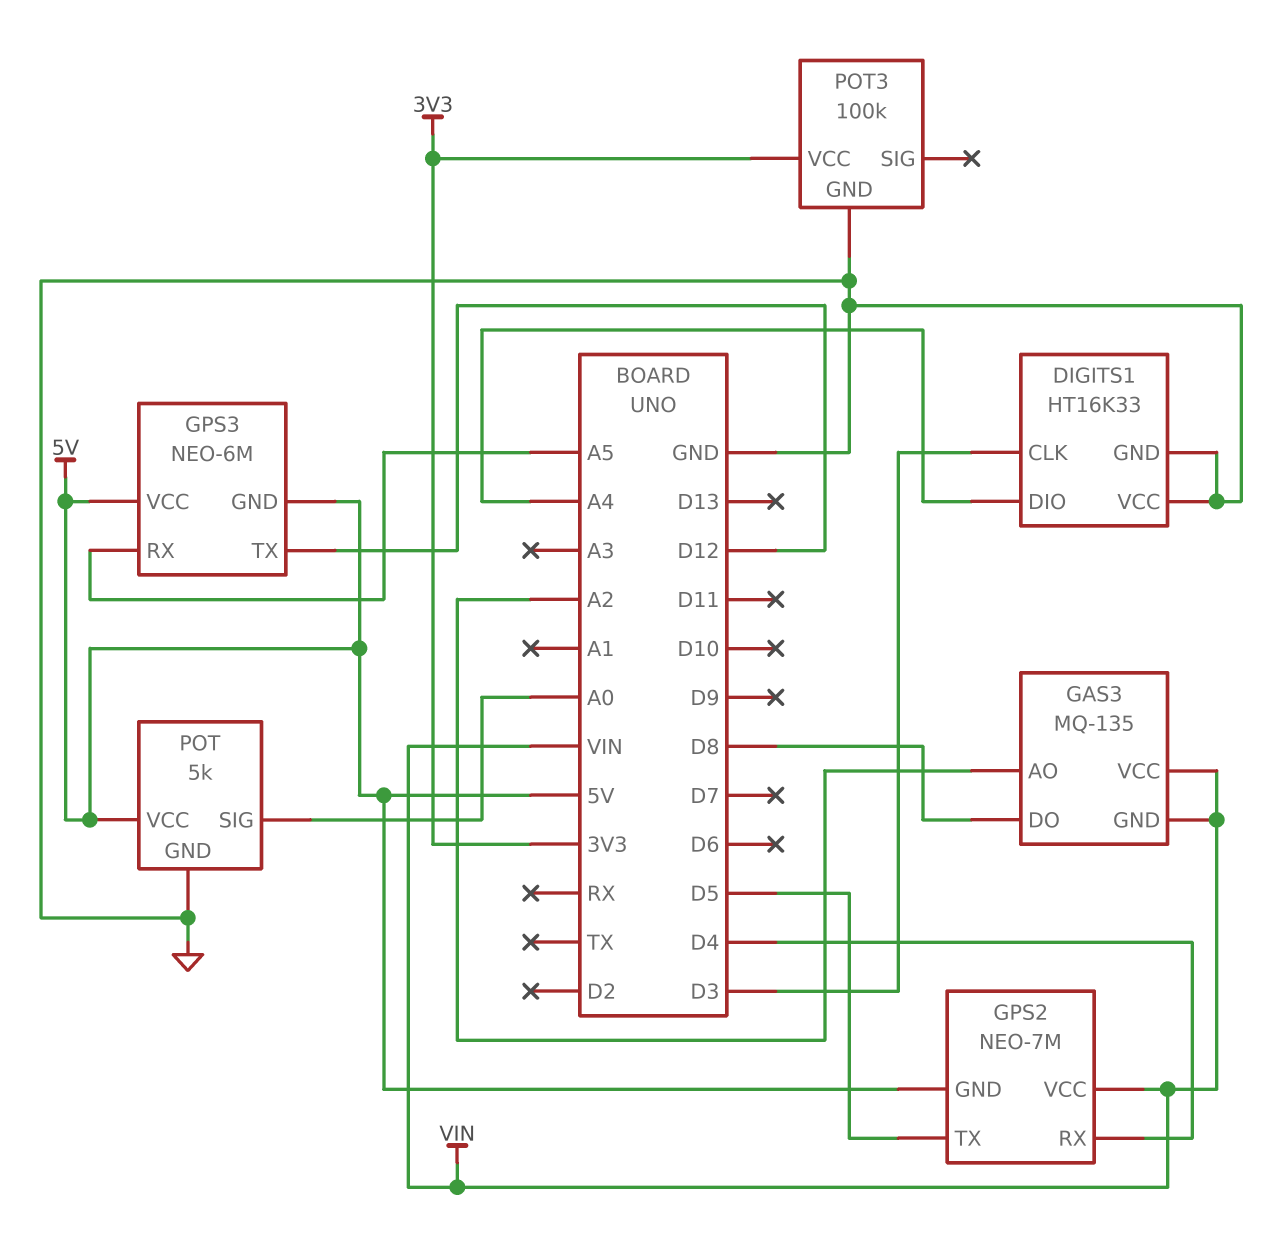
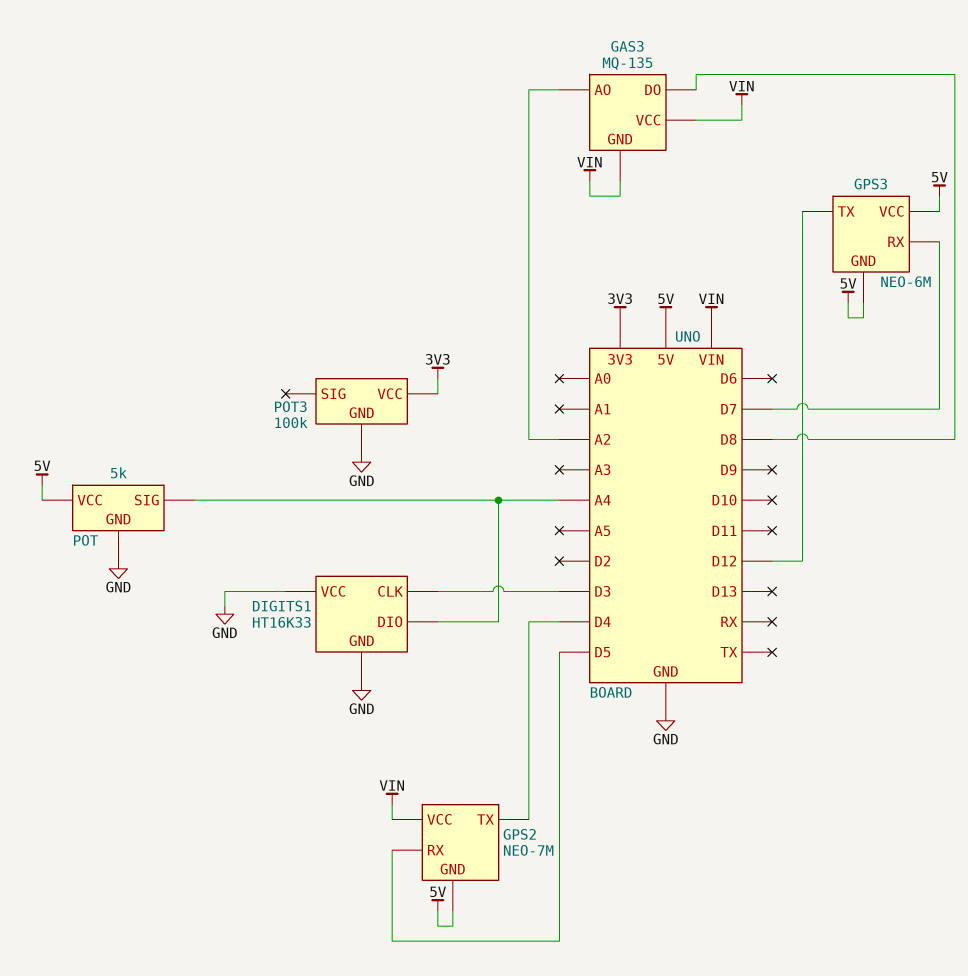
GPS2 pin RX: D4 -> D5
GPS2 pin TX: D5 -> D4
GPS3 pin RX: A5 -> D7
POT pin SIG: A0 -> A4

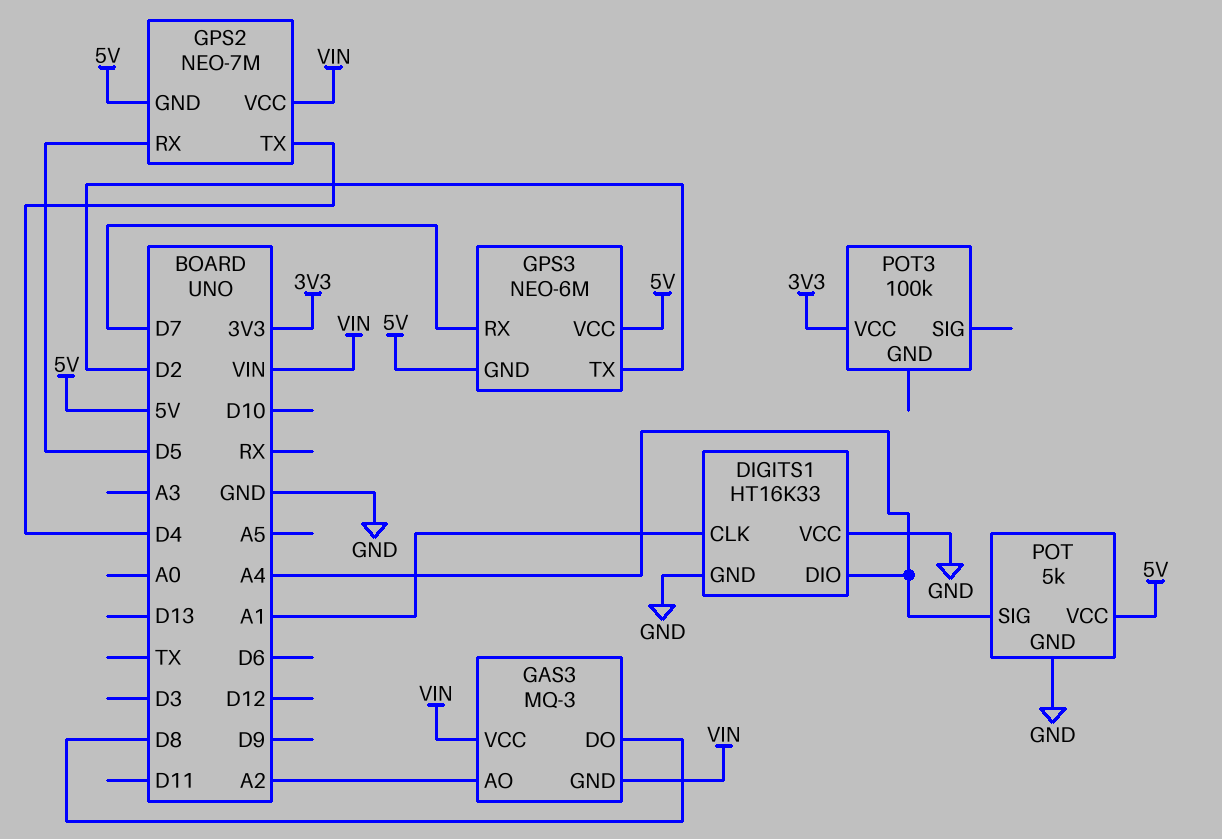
DIGITS1 pin CLK: D3 -> A1
GAS3: MQ-135 -> MQ-3
GPS3 pin TX: D12 -> D2
POT3 pin GND: GND -> none

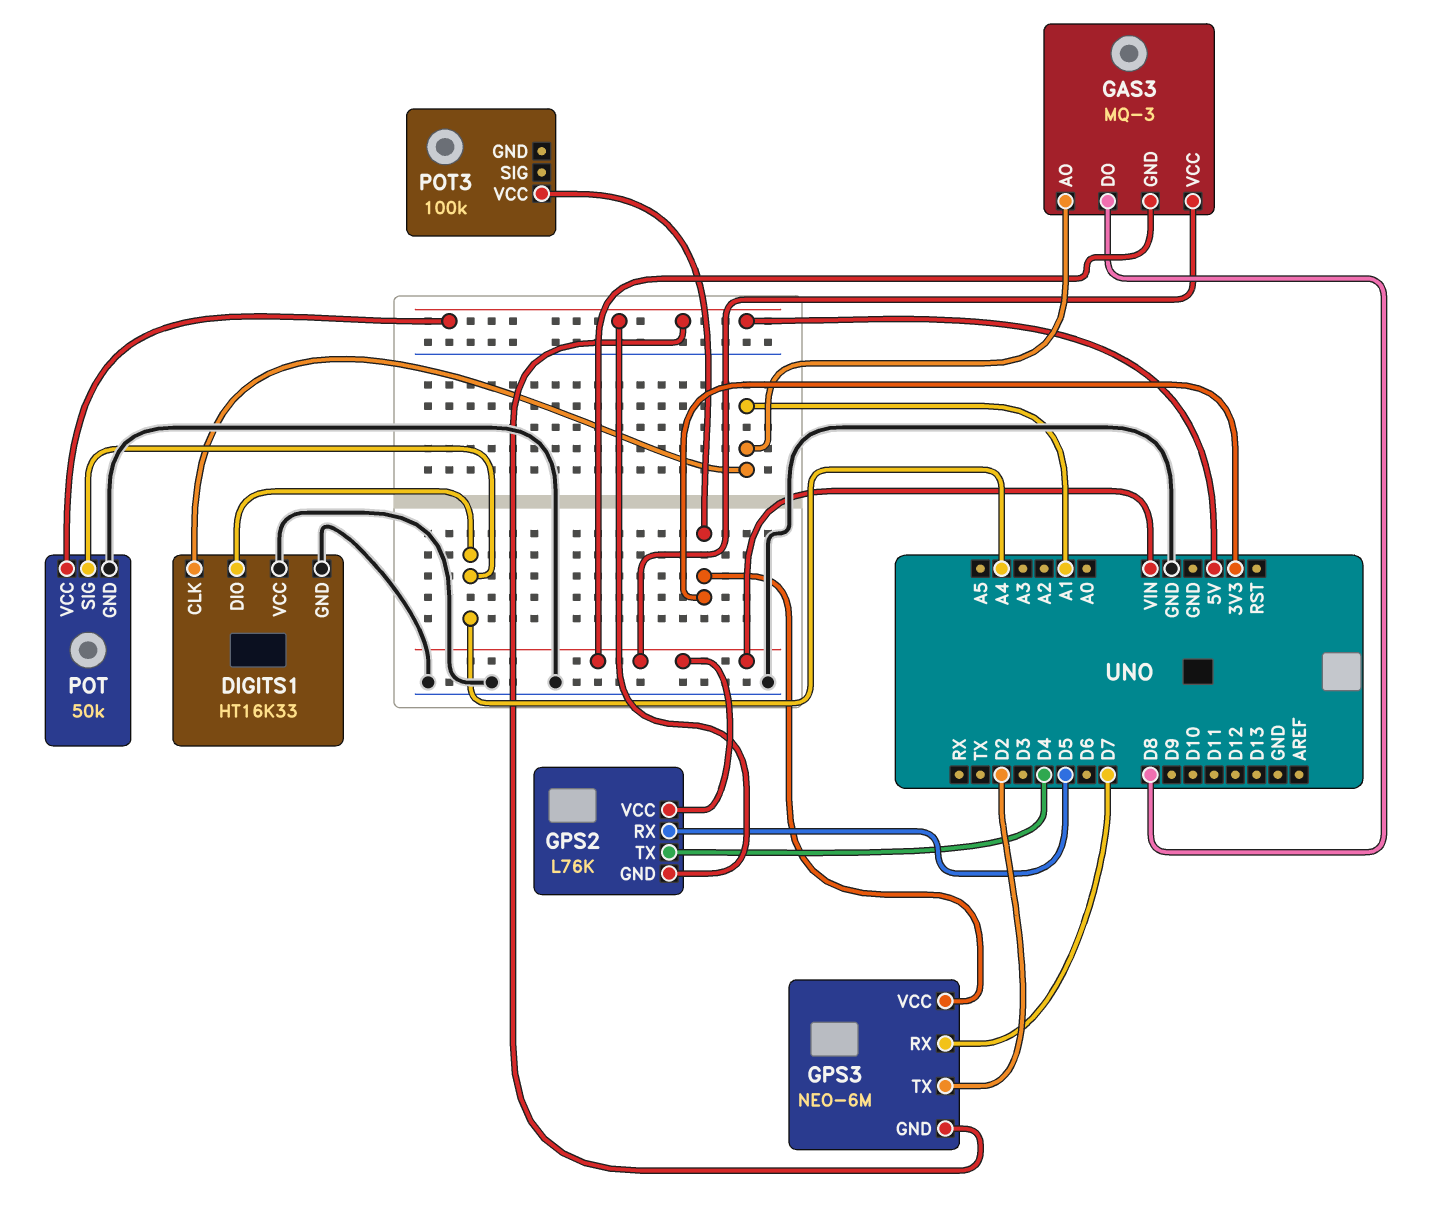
GAS3 pin AO: A2 -> A1
GPS2: NEO-7M -> L76K
GPS3 pin VCC: 5V -> 3V3
POT: 5k -> 50k

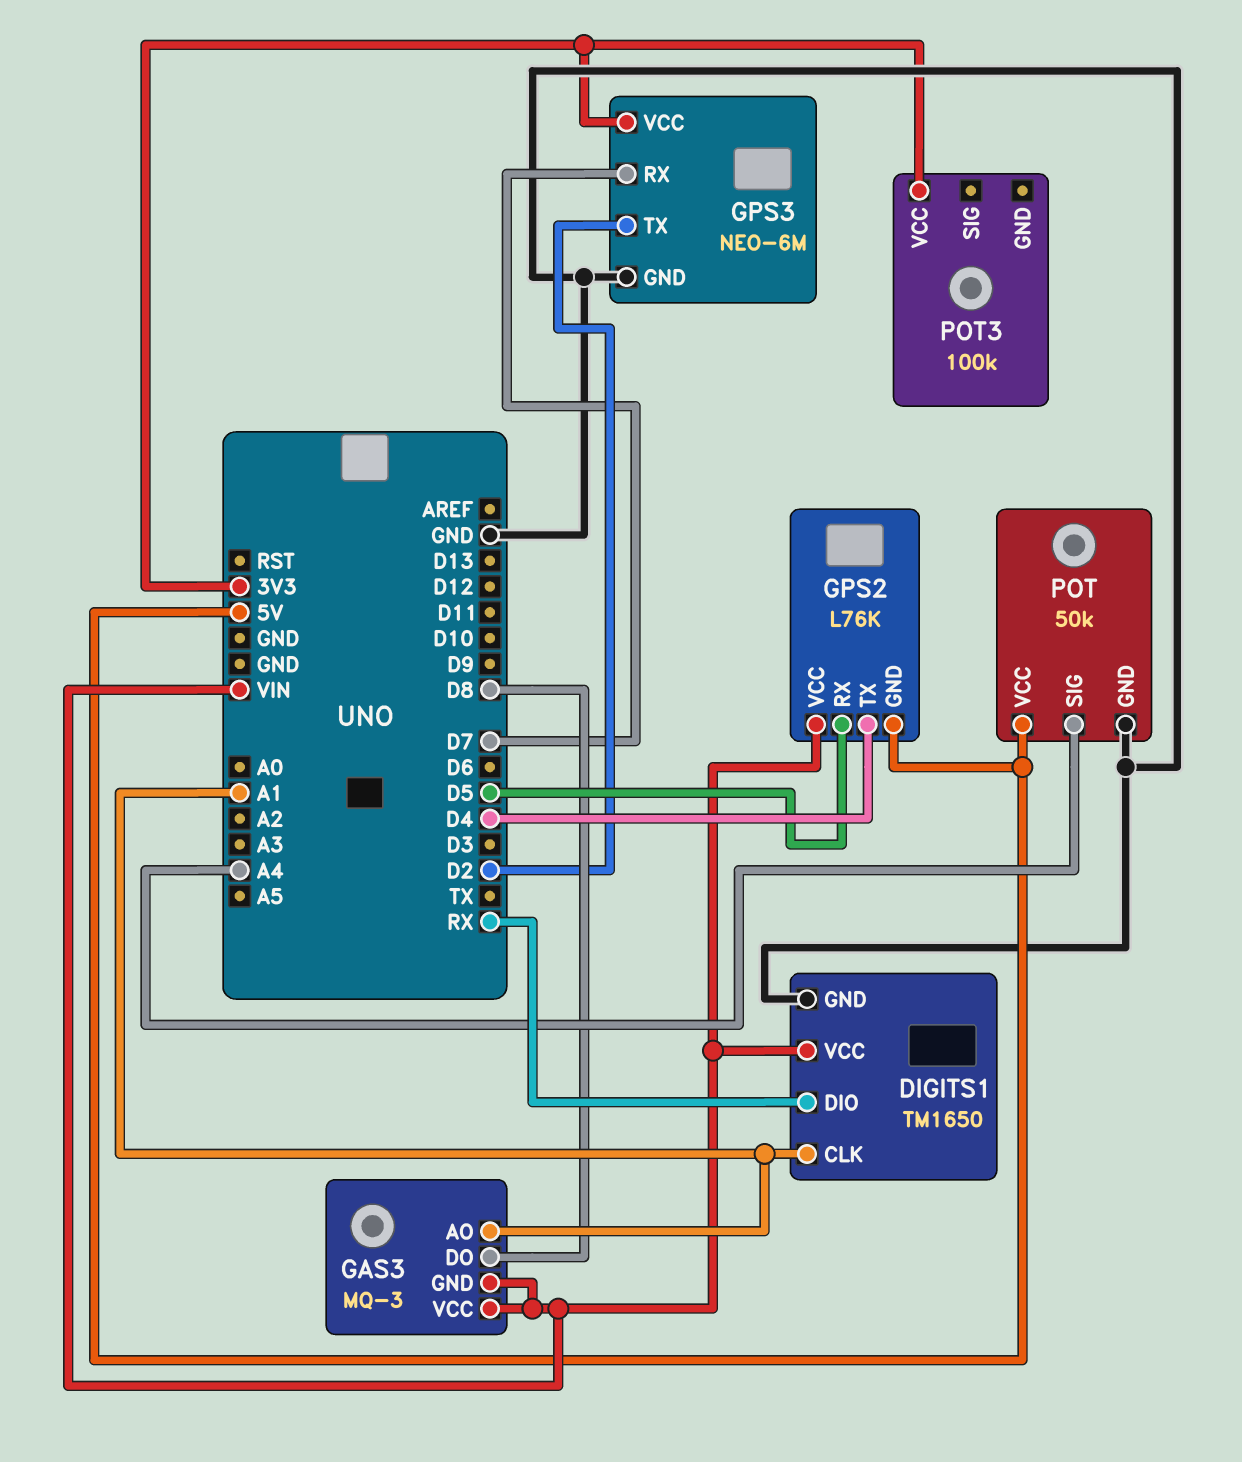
DIGITS1: HT16K33 -> TM1650
DIGITS1 pin DIO: A4 -> RX
DIGITS1 pin VCC: GND -> VIN
GPS3 pin GND: 5V -> GND

